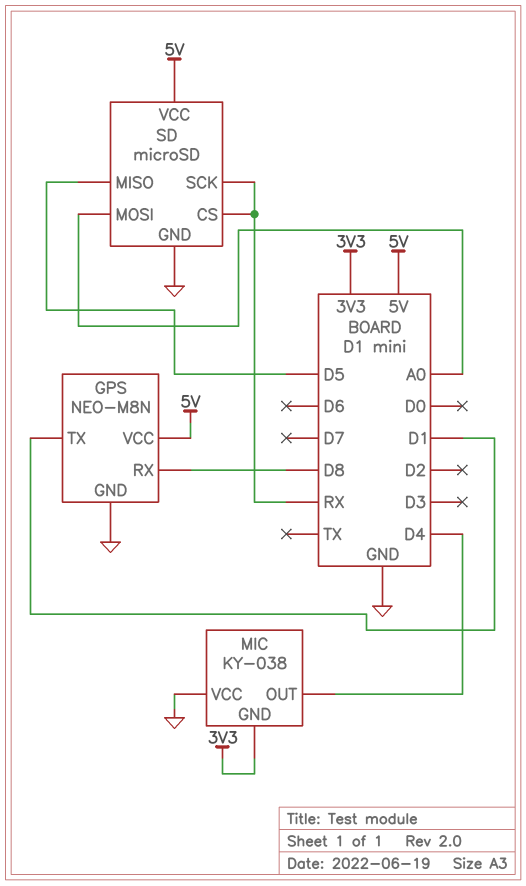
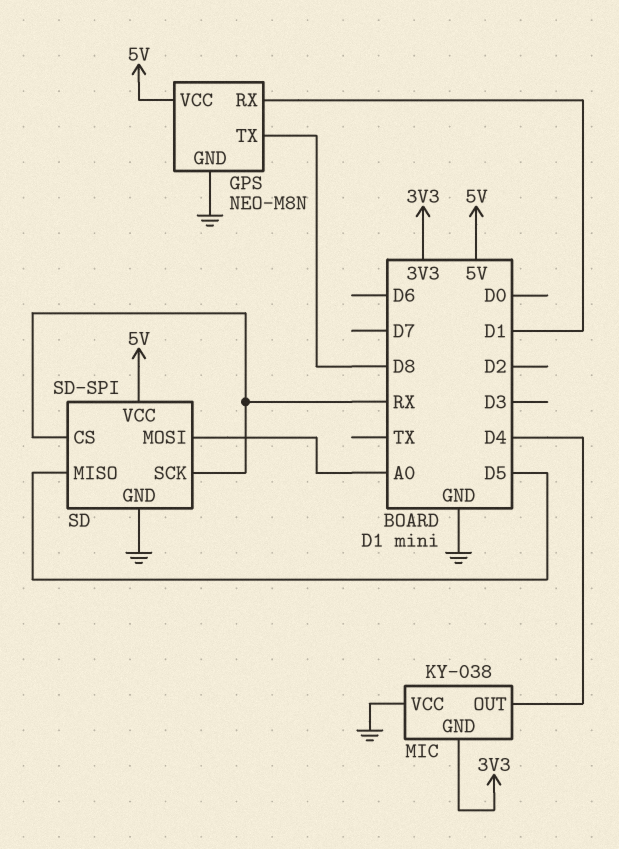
GPS pin RX: D8 -> D1
GPS pin TX: D1 -> D8
SD: microSD -> SD-SPI

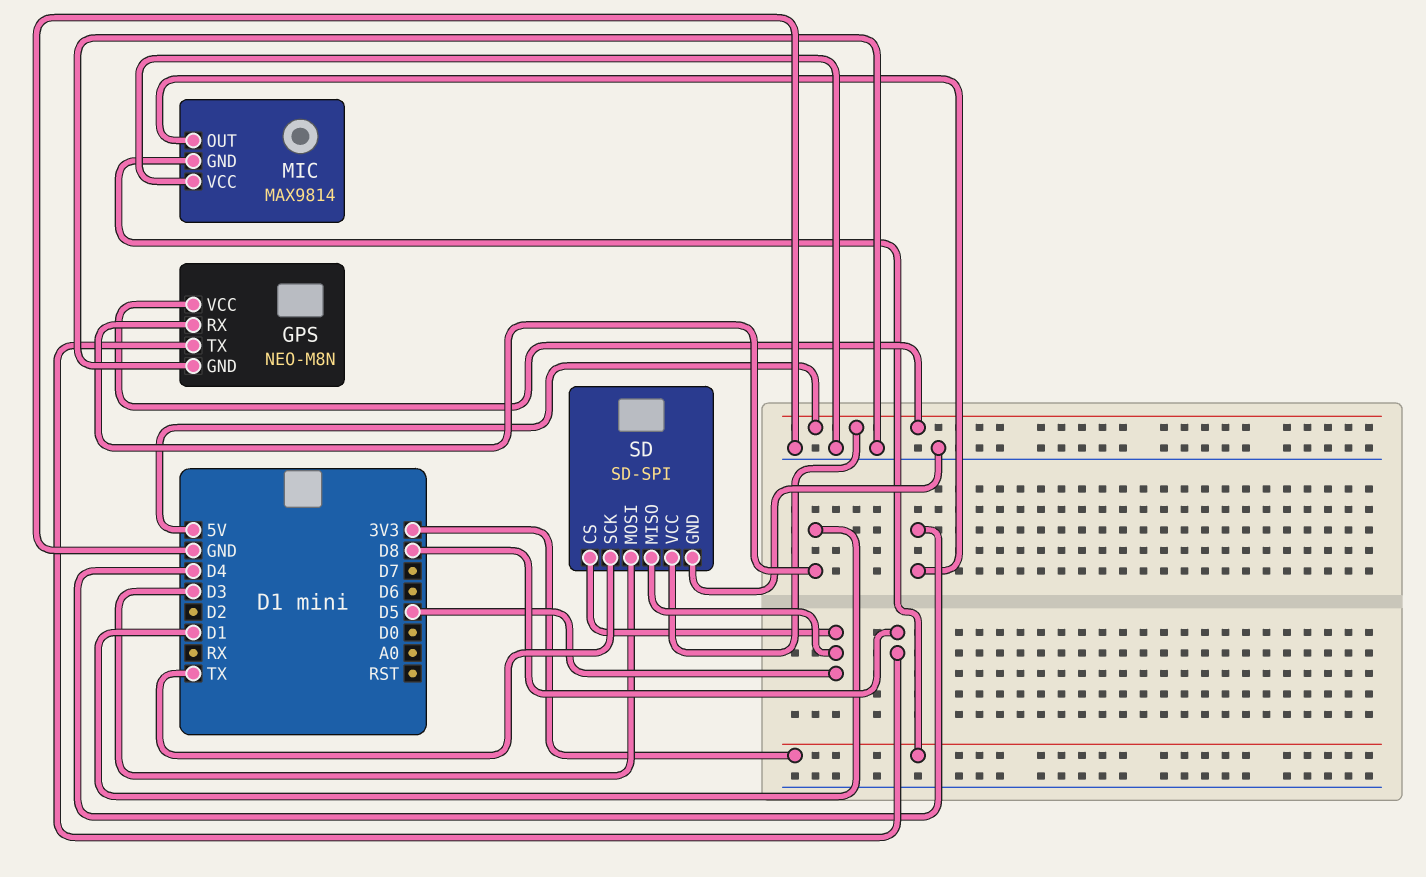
MIC: KY-038 -> MAX9814
SD pin CS: RX -> D5
SD pin MOSI: A0 -> D3
SD pin SCK: RX -> TX

